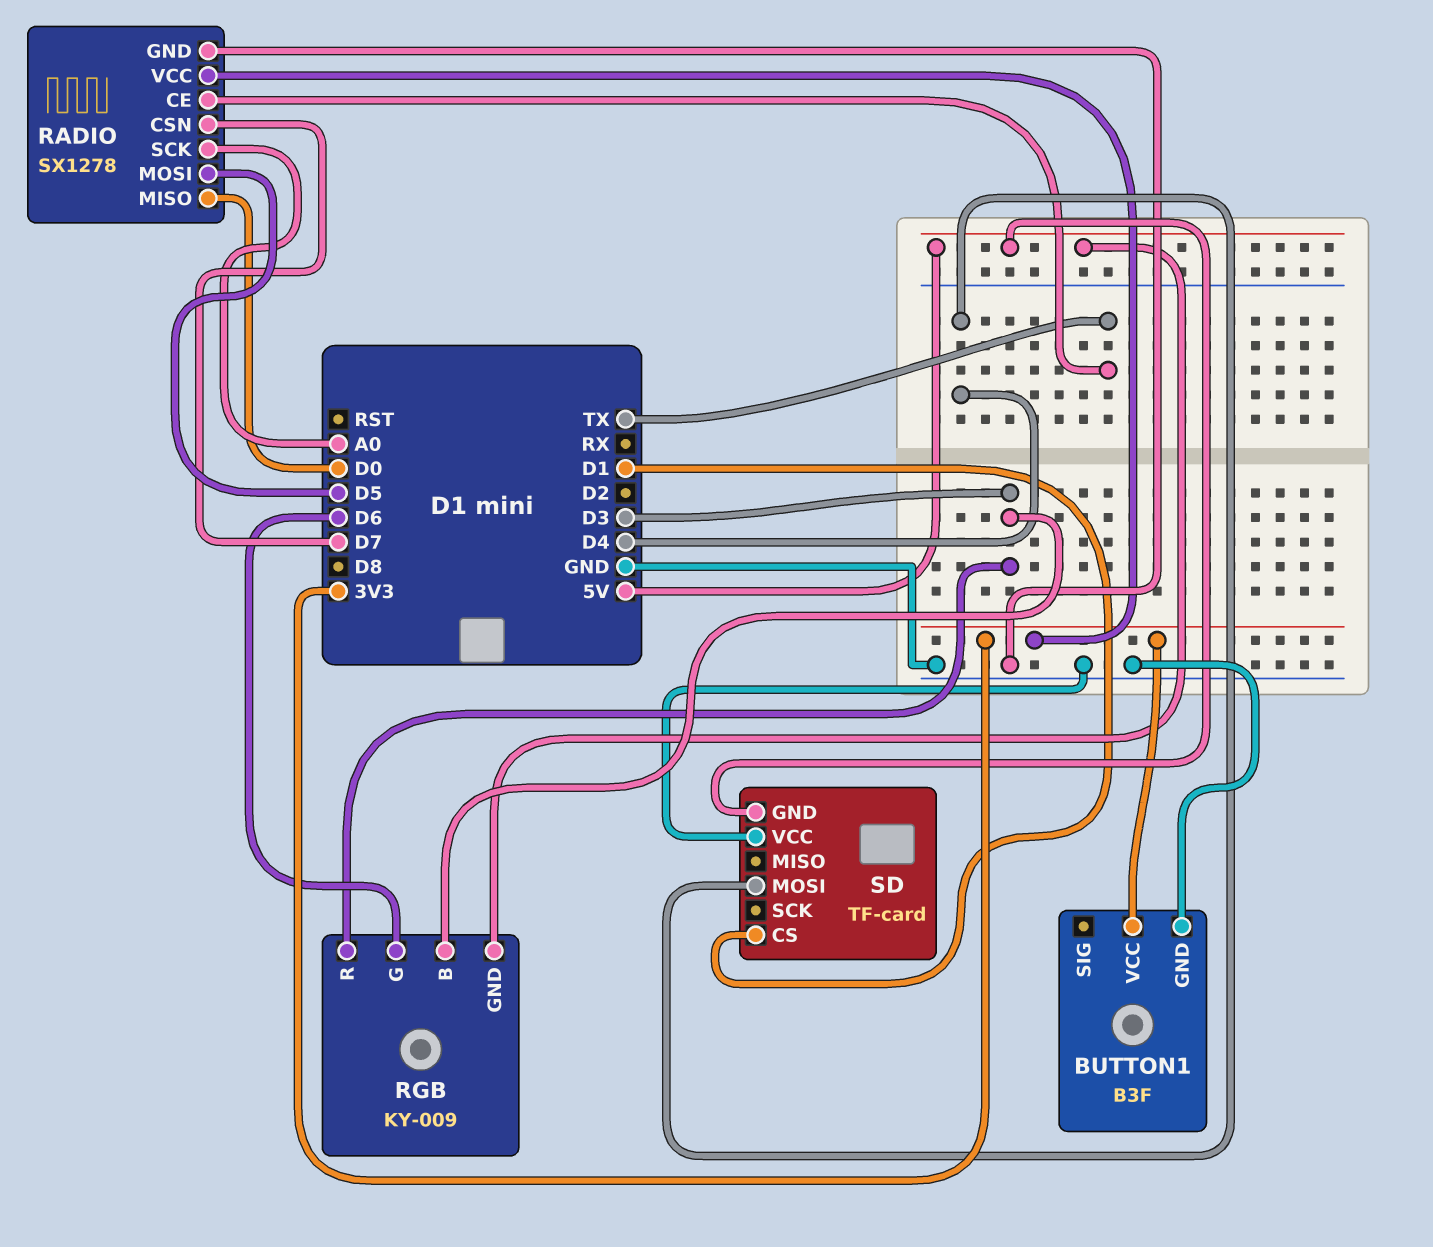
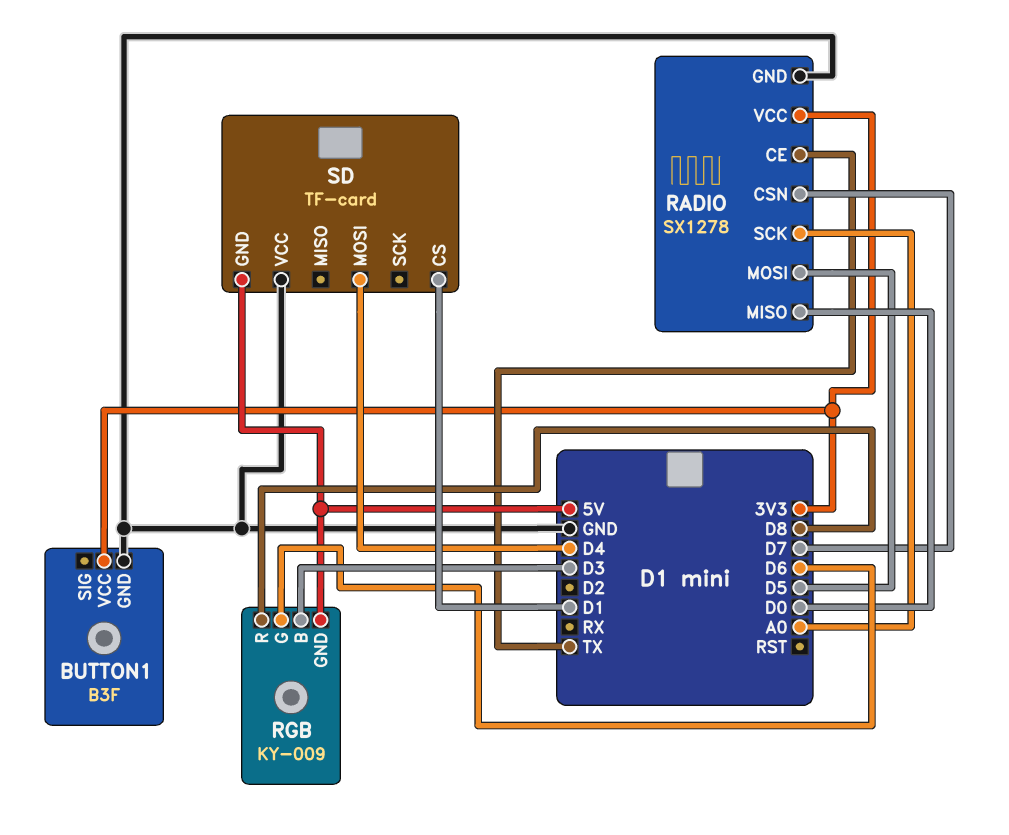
RGB pin R: D3 -> D8

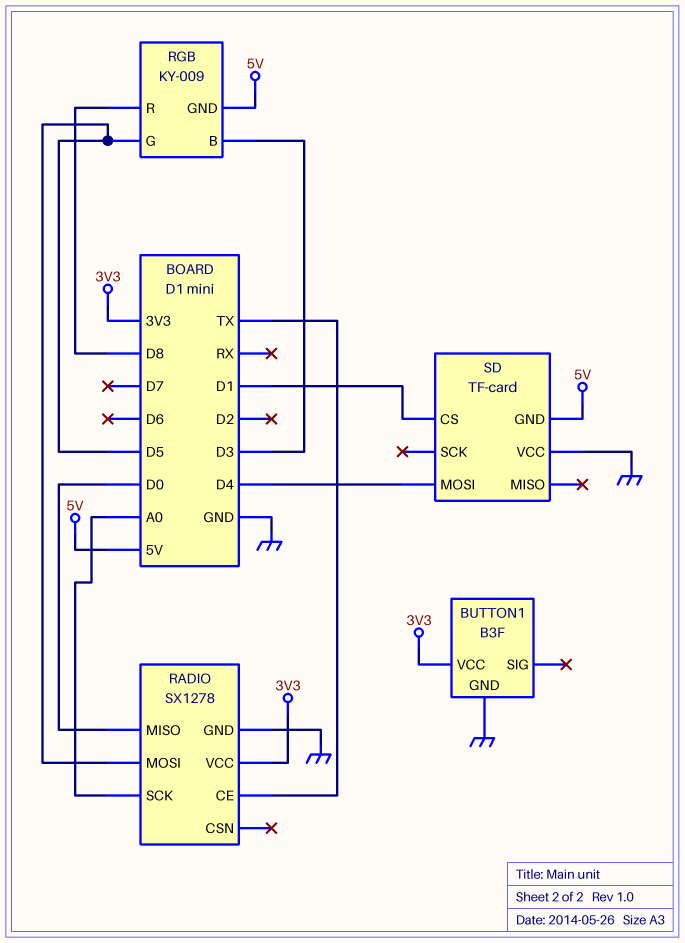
RADIO pin CSN: D7 -> none
RGB pin G: D6 -> D5

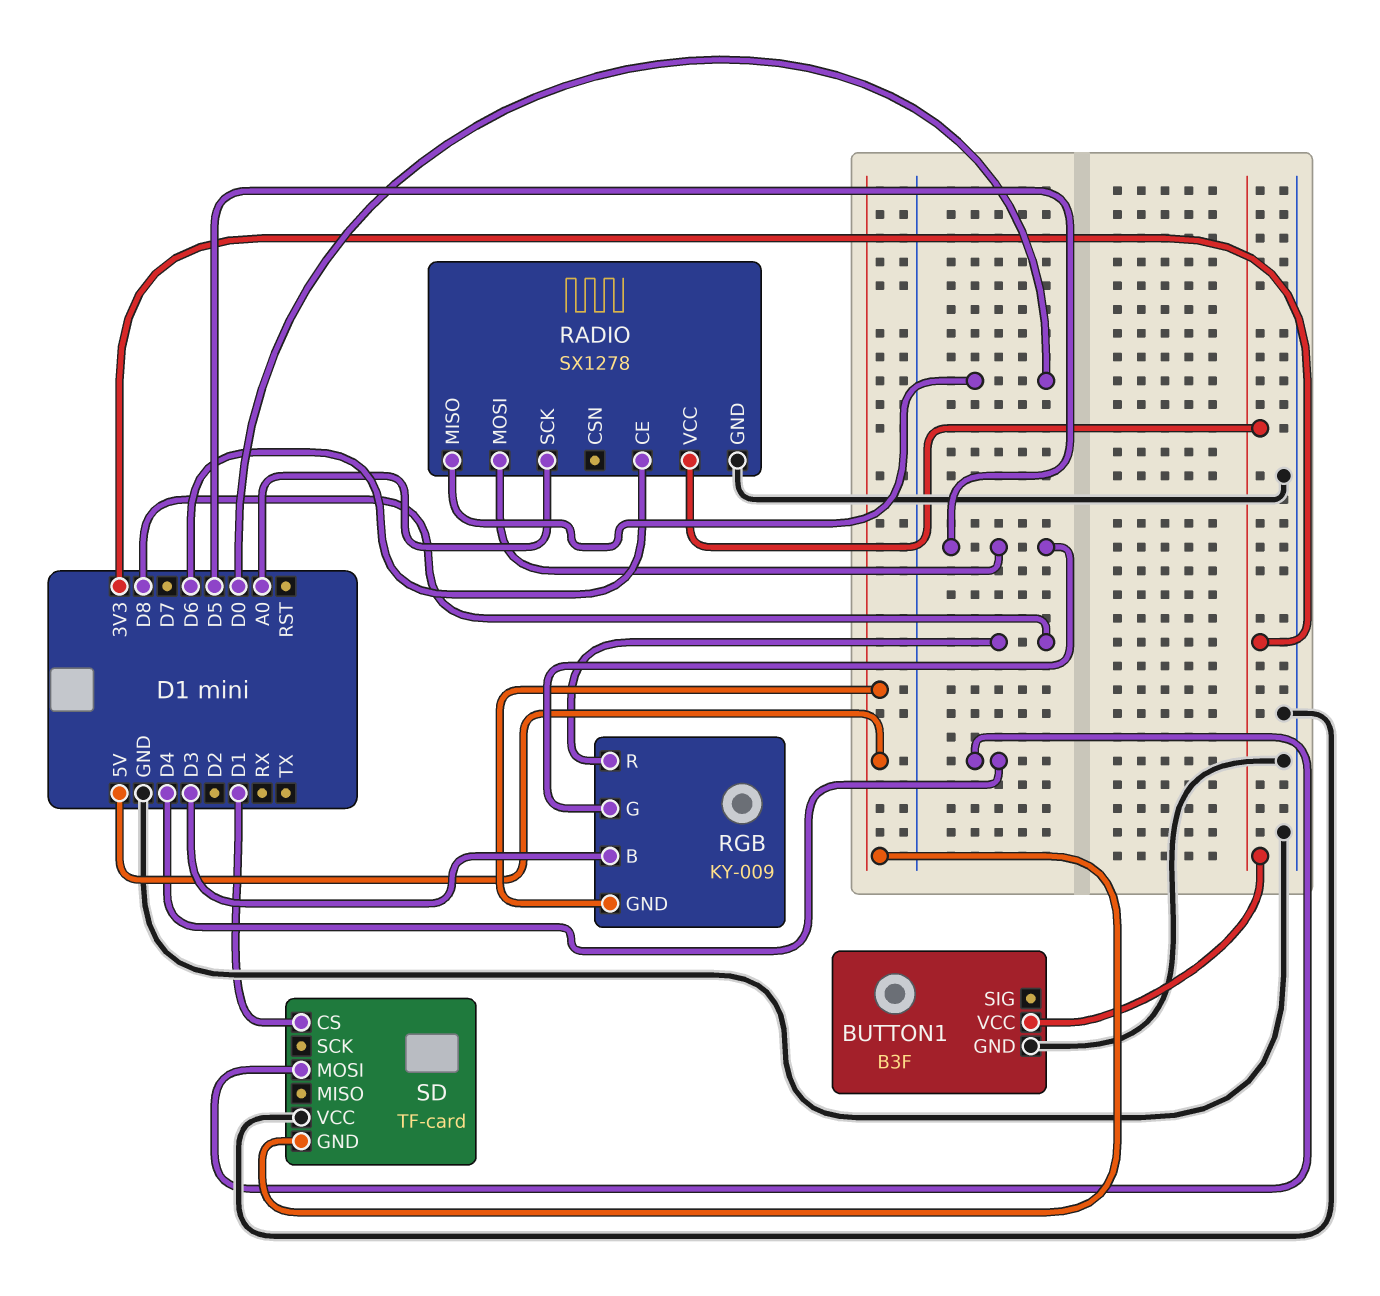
RADIO pin CE: TX -> D6

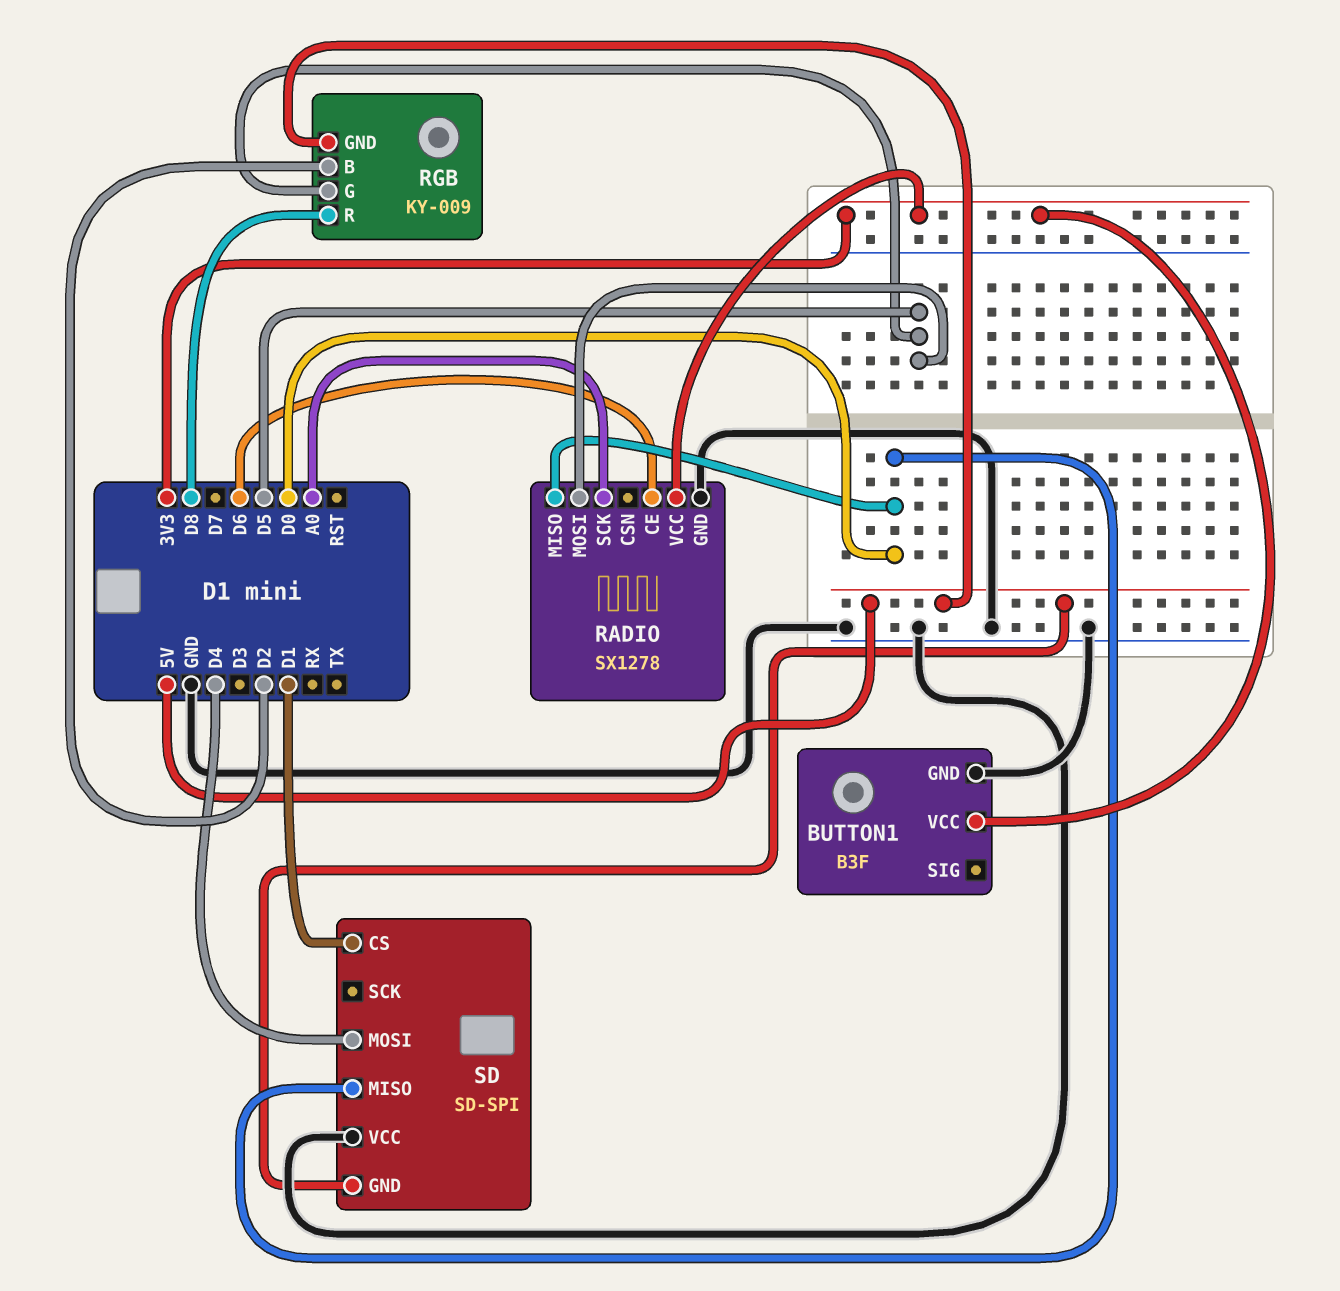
RGB pin B: D3 -> D2
SD: TF-card -> SD-SPI
SD pin MISO: none -> D0

